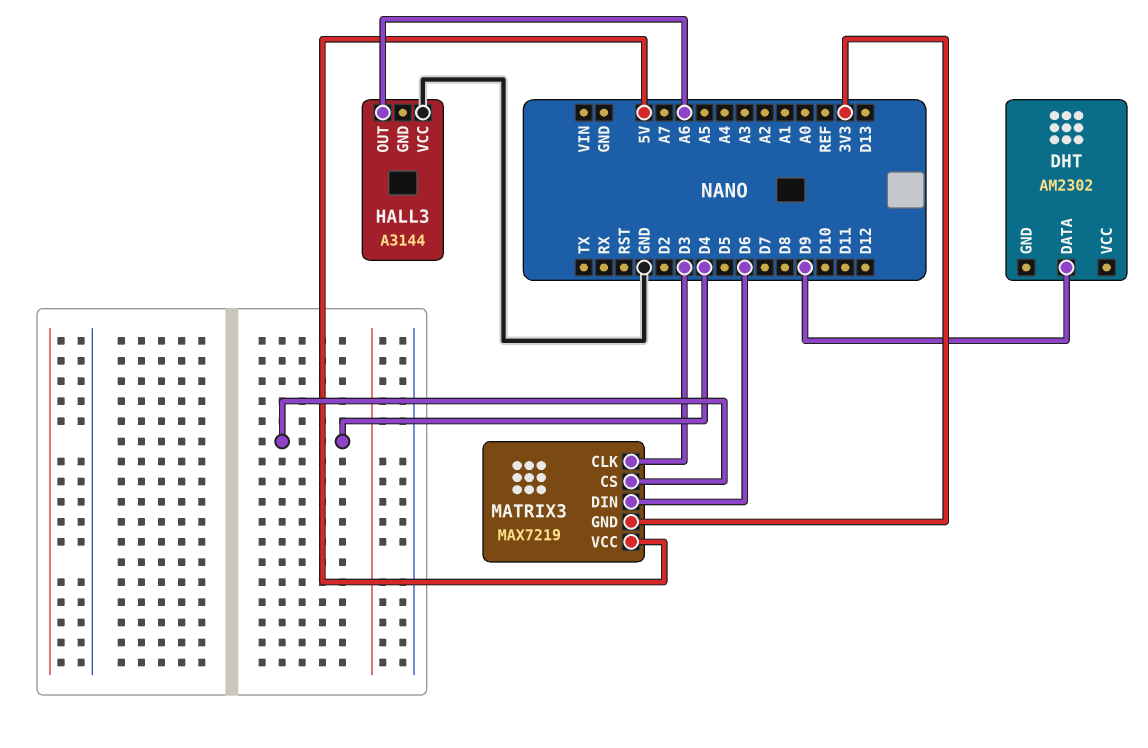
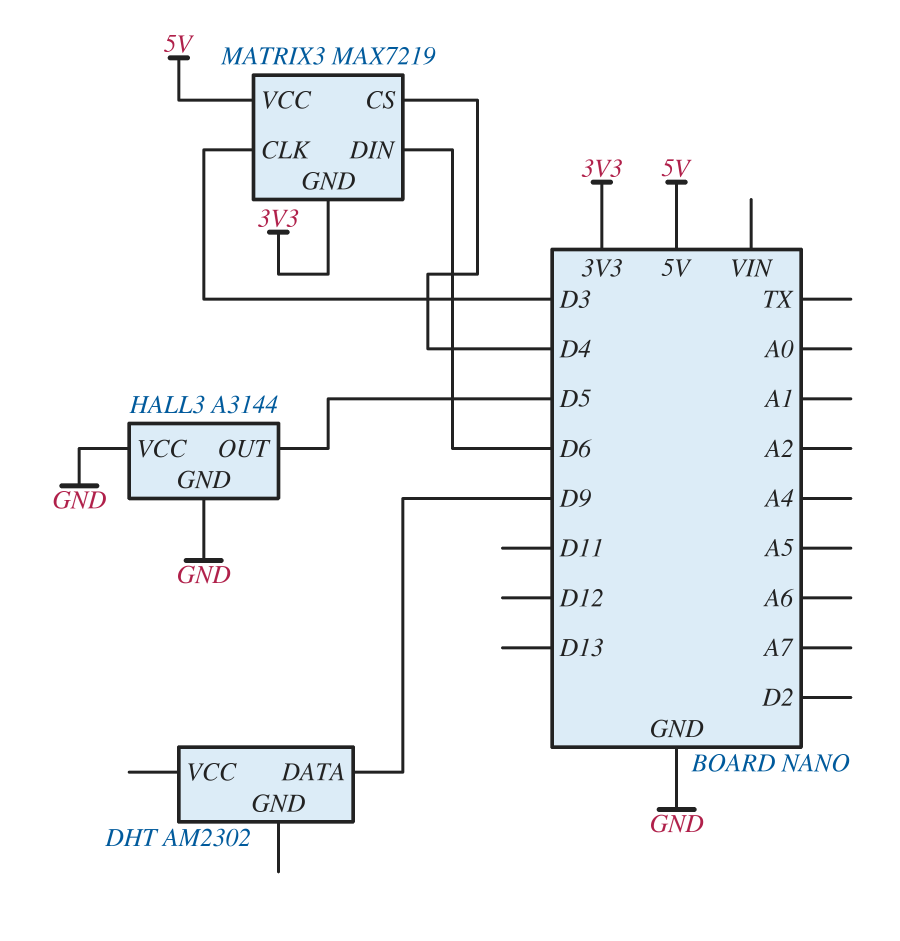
HALL3 pin GND: none -> GND
HALL3 pin OUT: A6 -> D5

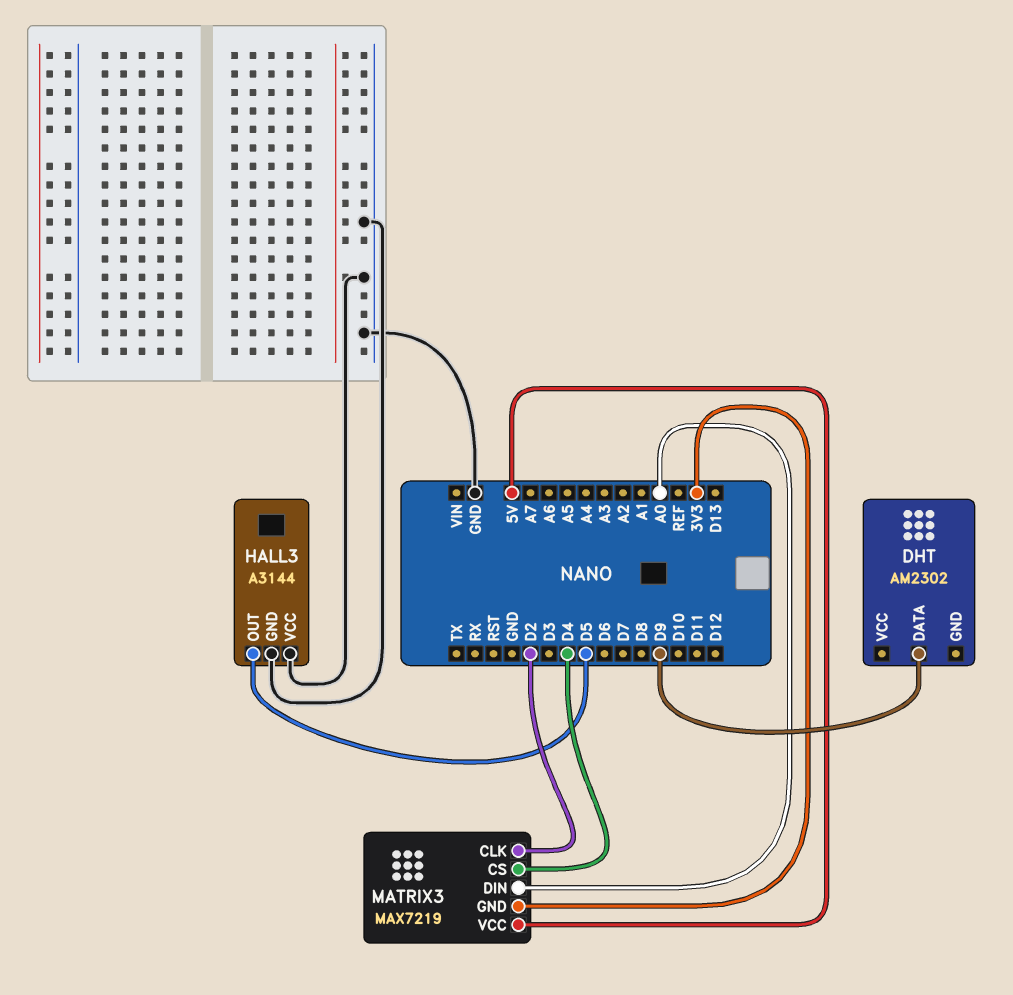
MATRIX3 pin CLK: D3 -> D2
MATRIX3 pin DIN: D6 -> A0

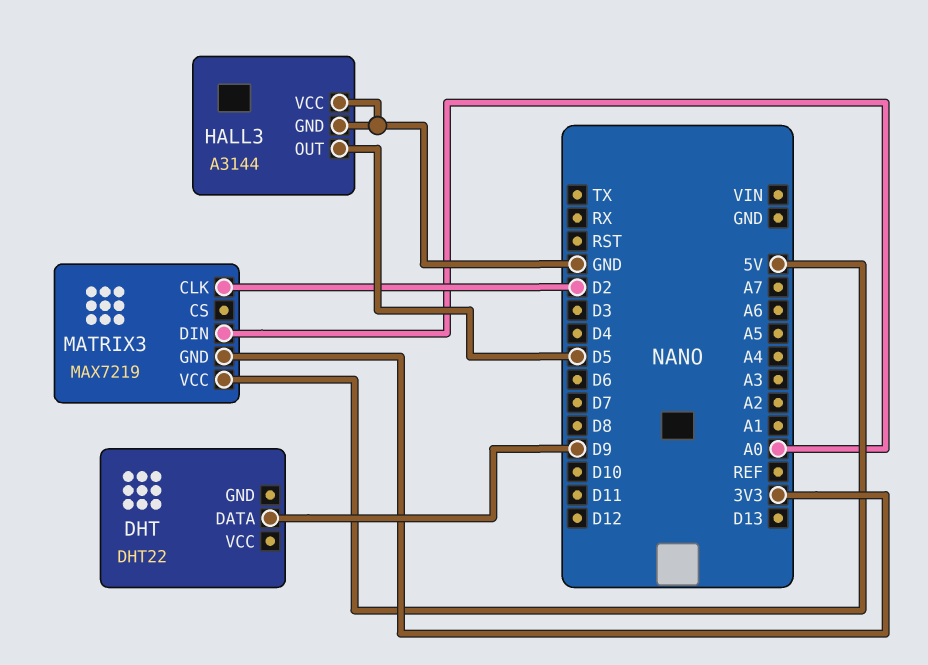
DHT: AM2302 -> DHT22
MATRIX3 pin CS: D4 -> none

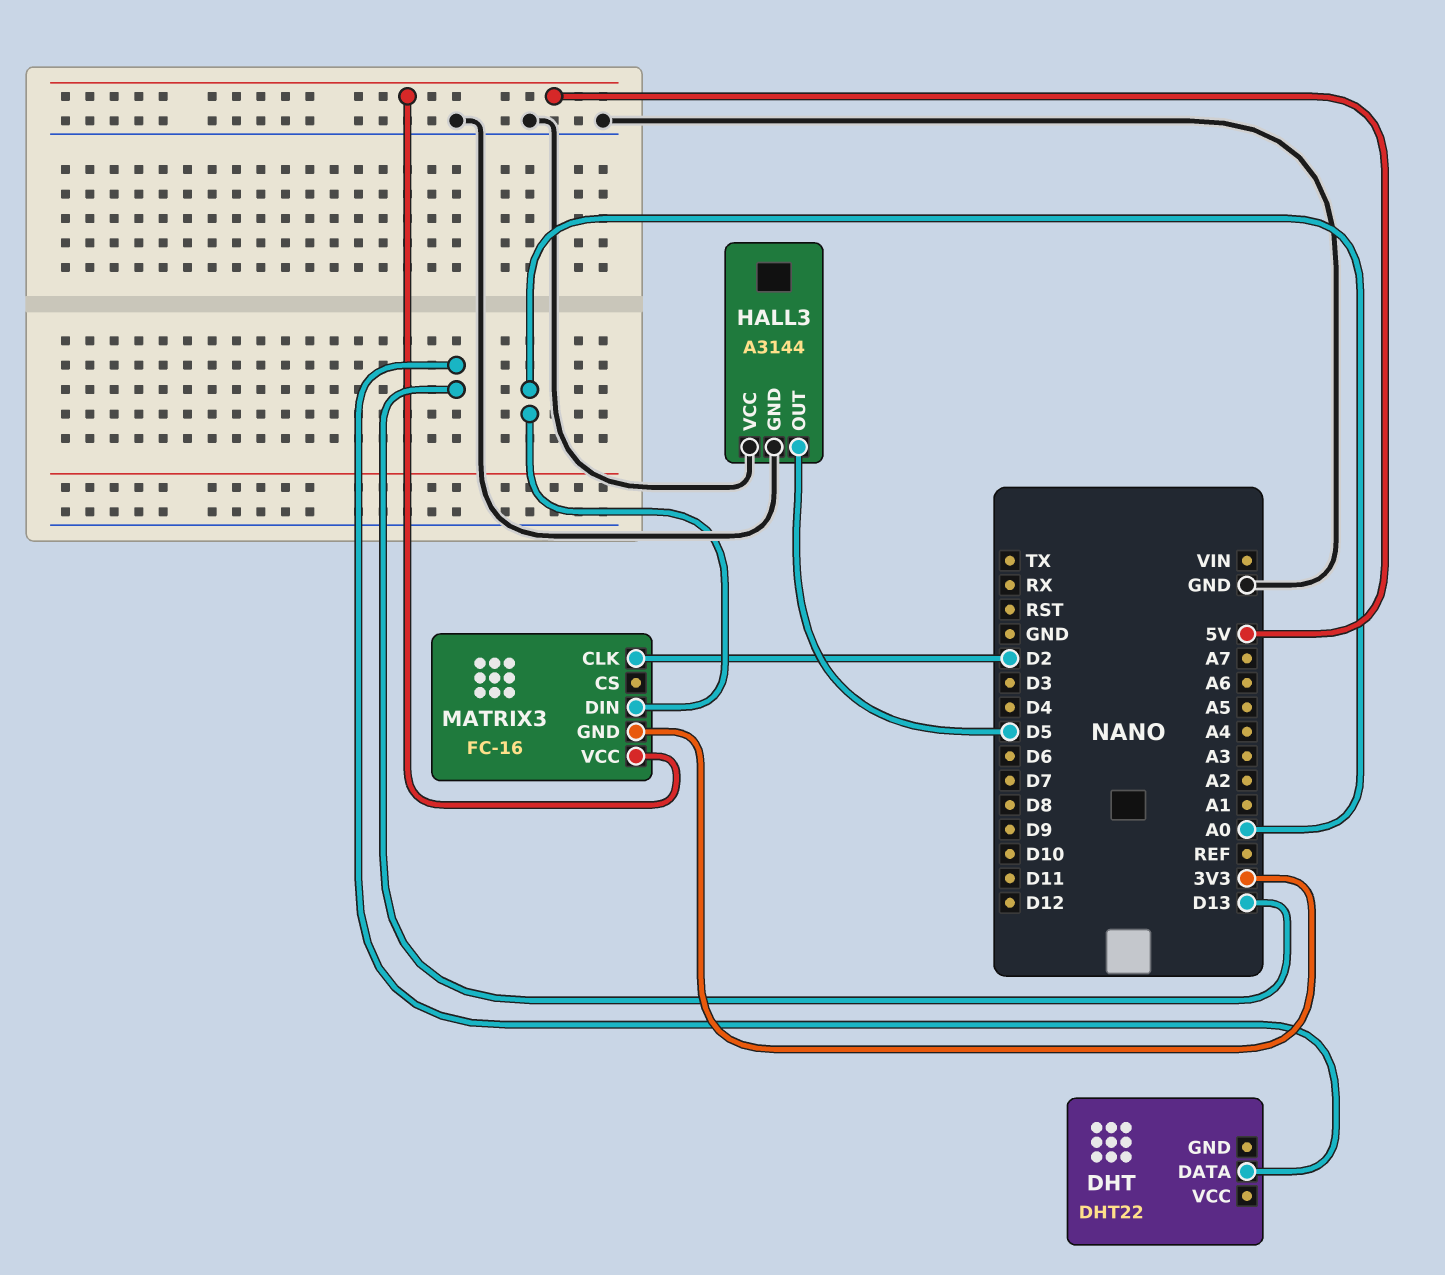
DHT pin DATA: D9 -> D13
MATRIX3: MAX7219 -> FC-16

